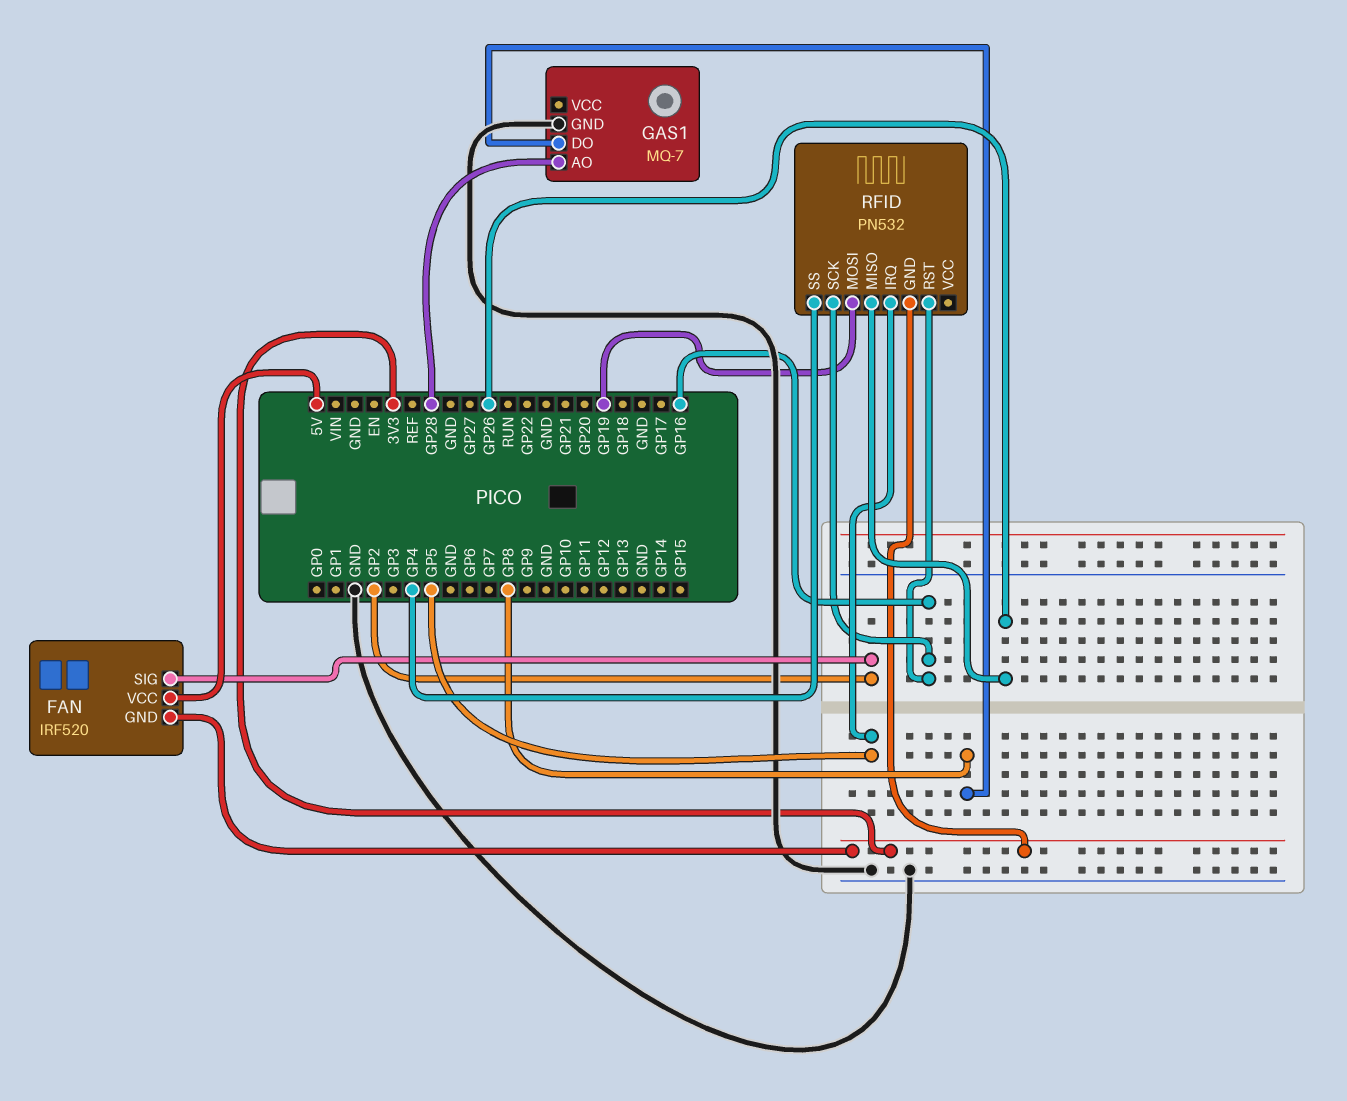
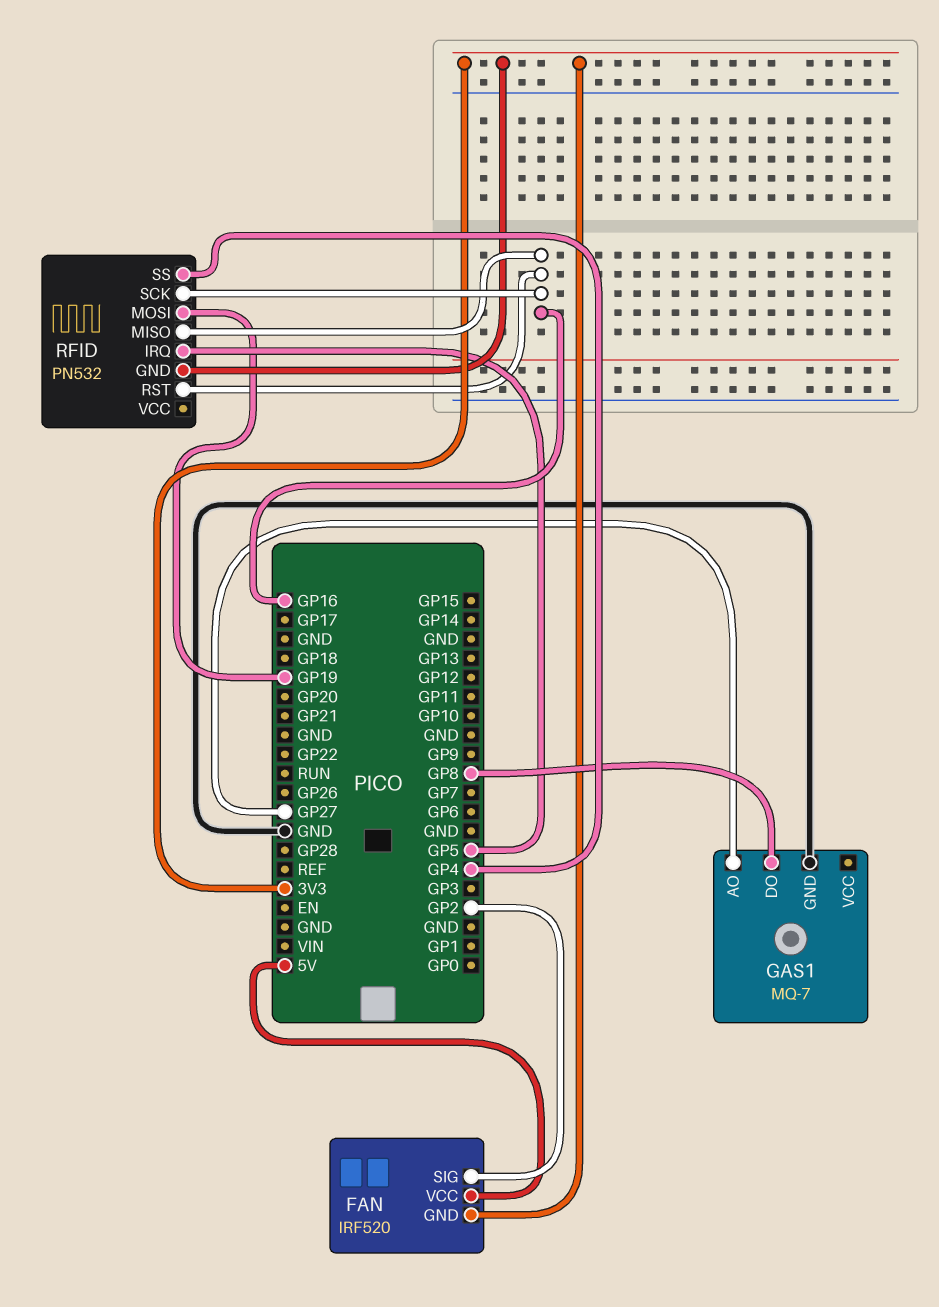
GAS1 pin AO: GP28 -> GP27
RFID pin MISO: GP26 -> GP16

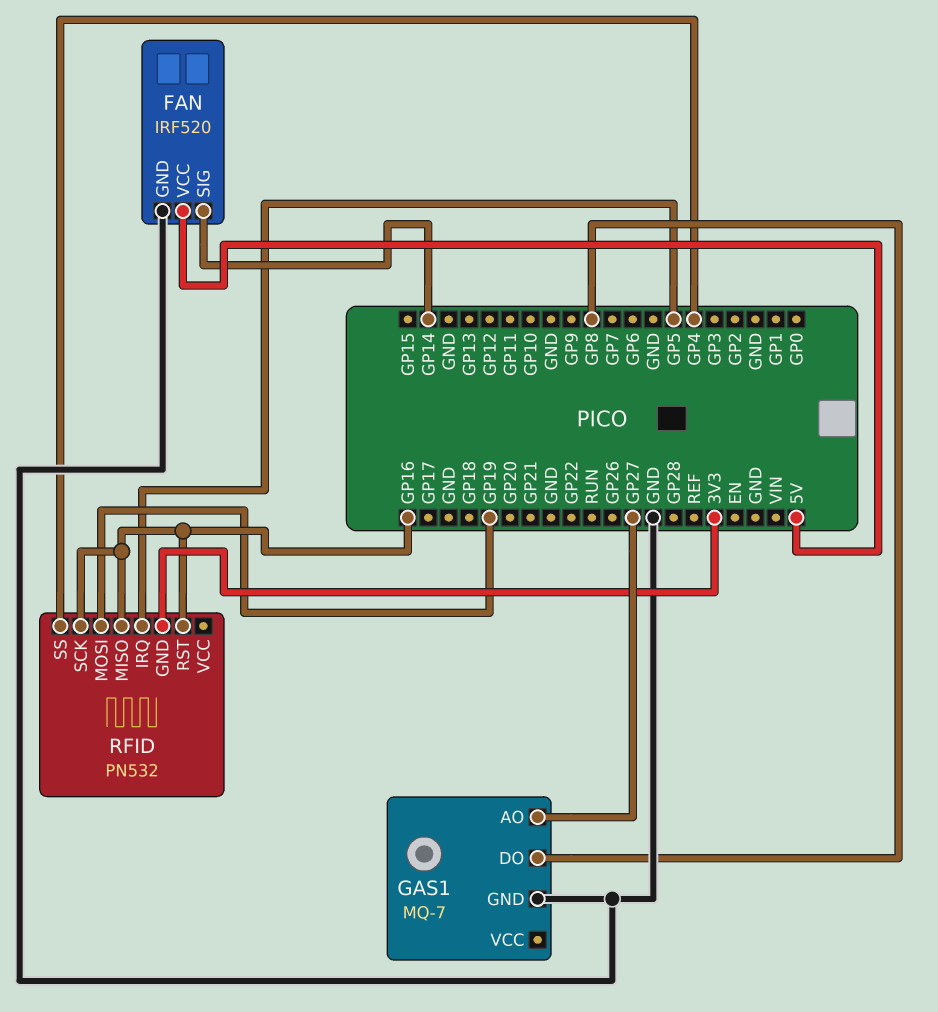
FAN pin GND: 3V3 -> GND
FAN pin SIG: GP2 -> GP14

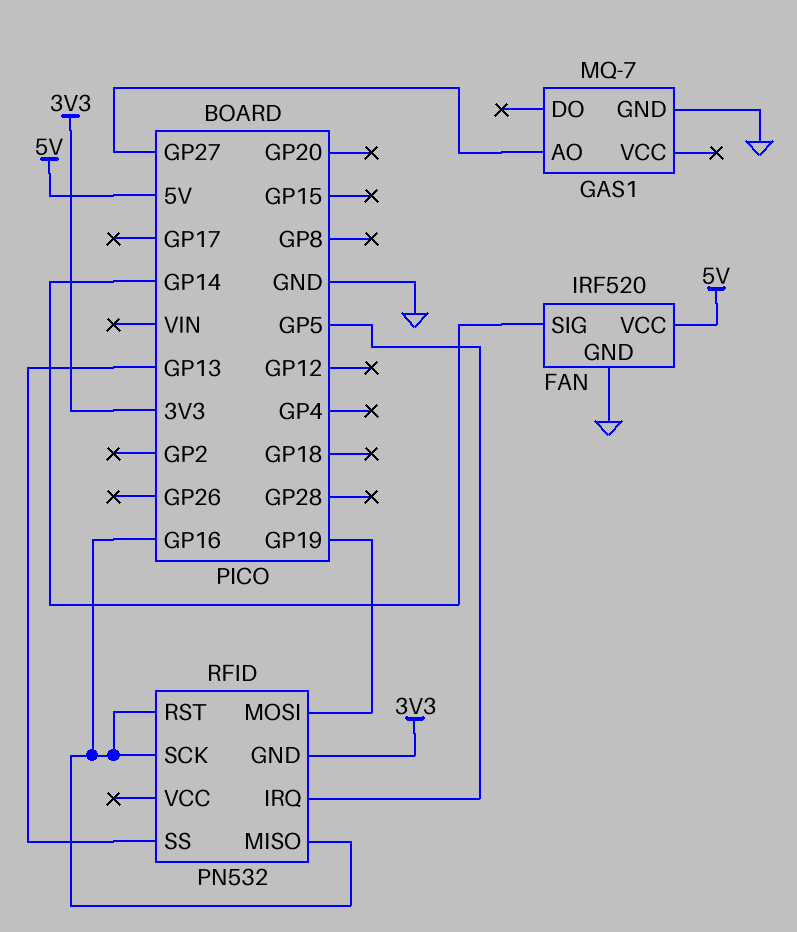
GAS1 pin DO: GP8 -> none
RFID pin SS: GP4 -> GP13

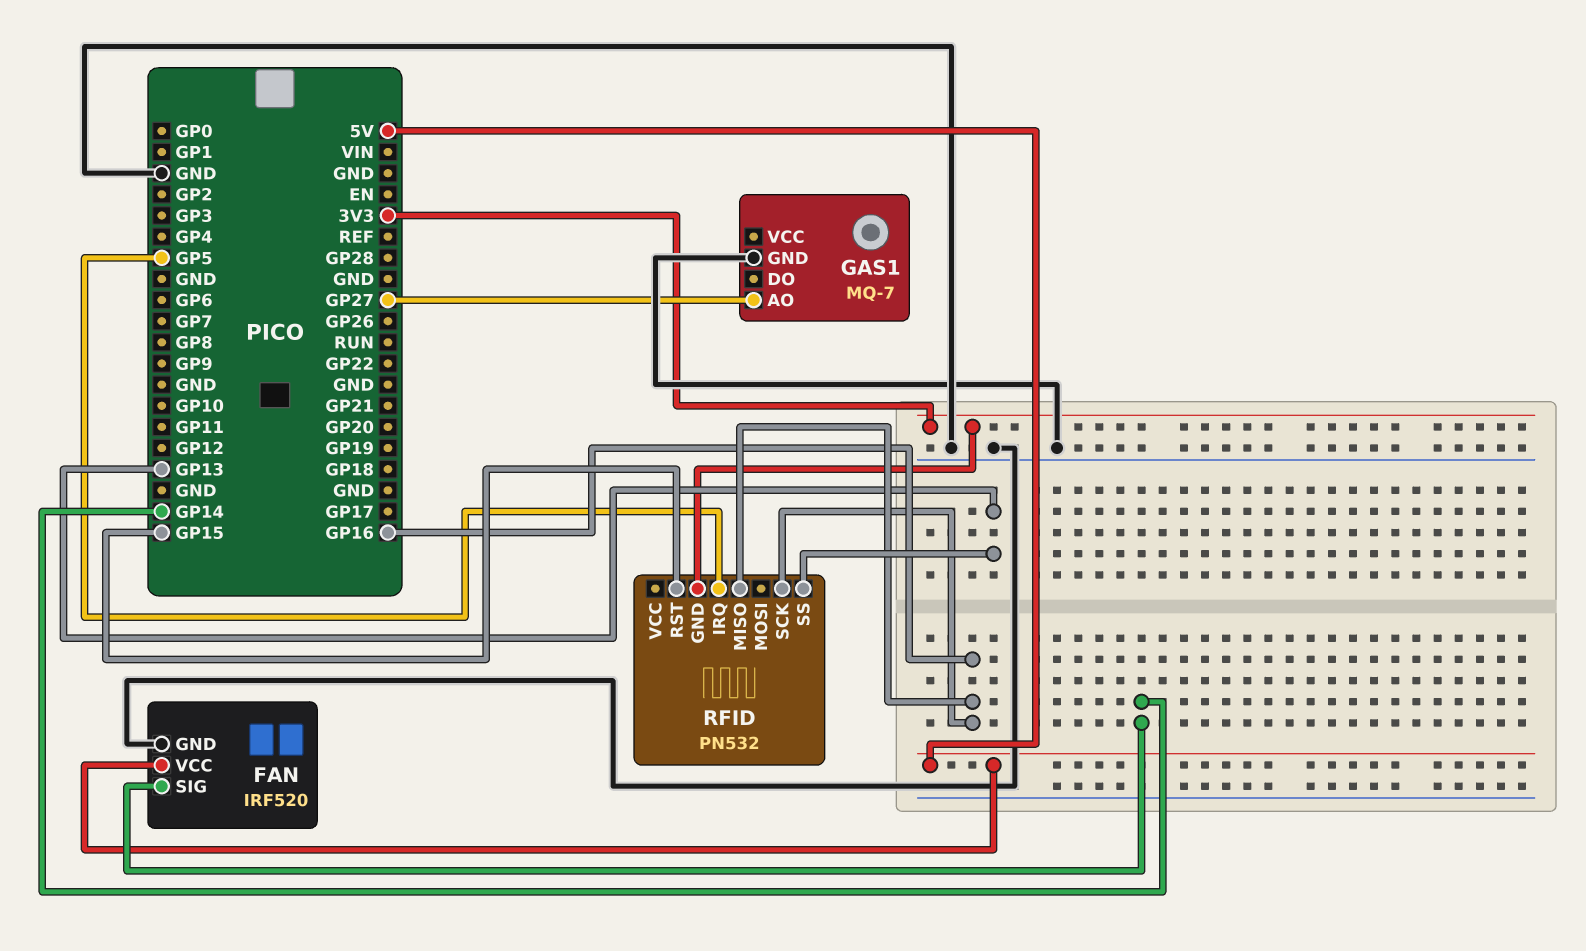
RFID pin MOSI: GP19 -> none
RFID pin RST: GP16 -> GP15

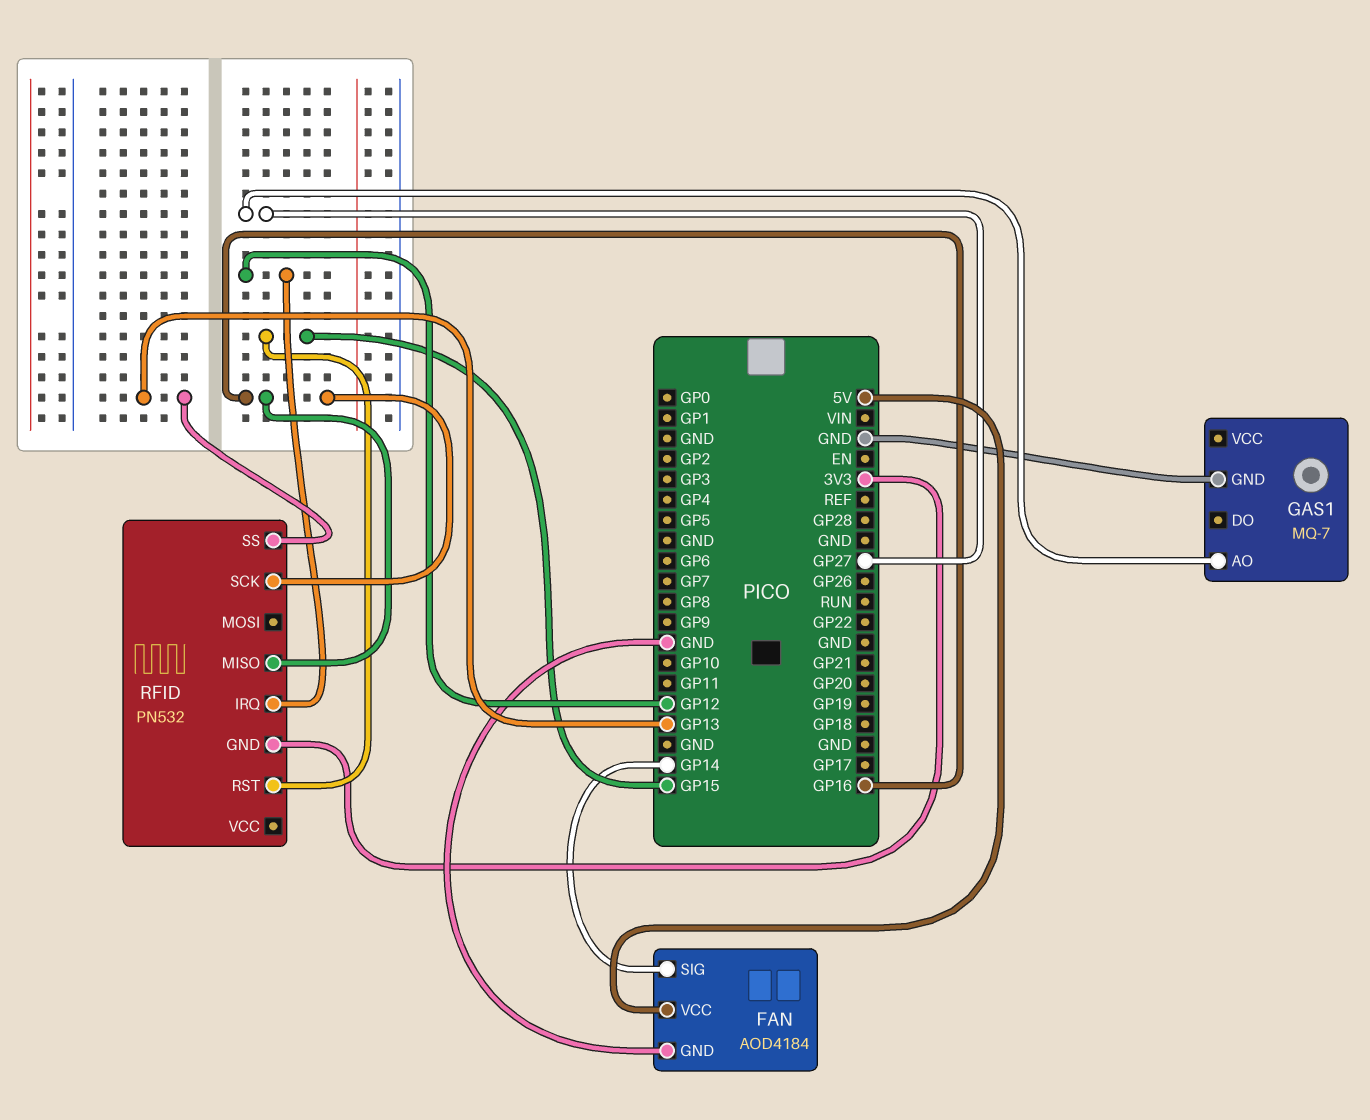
FAN: IRF520 -> AOD4184
RFID pin IRQ: GP5 -> GP12

